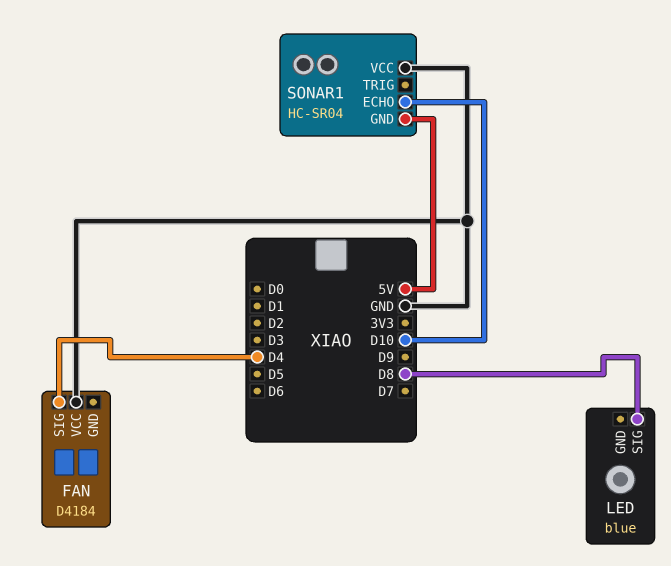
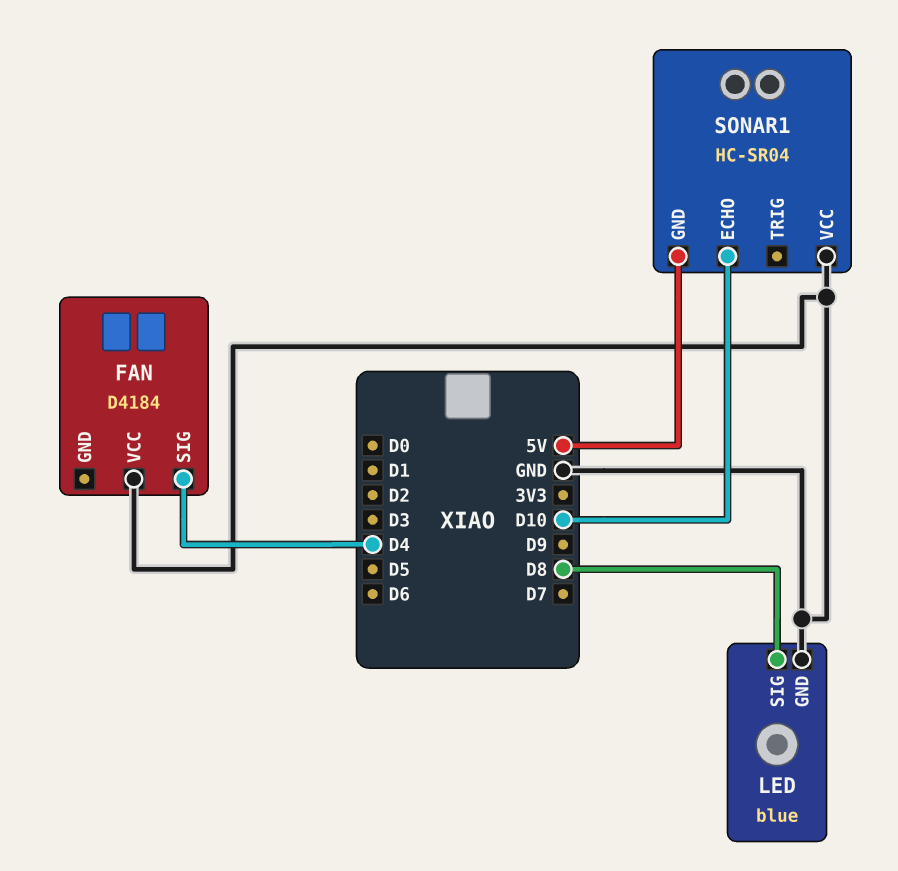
LED pin GND: none -> GND

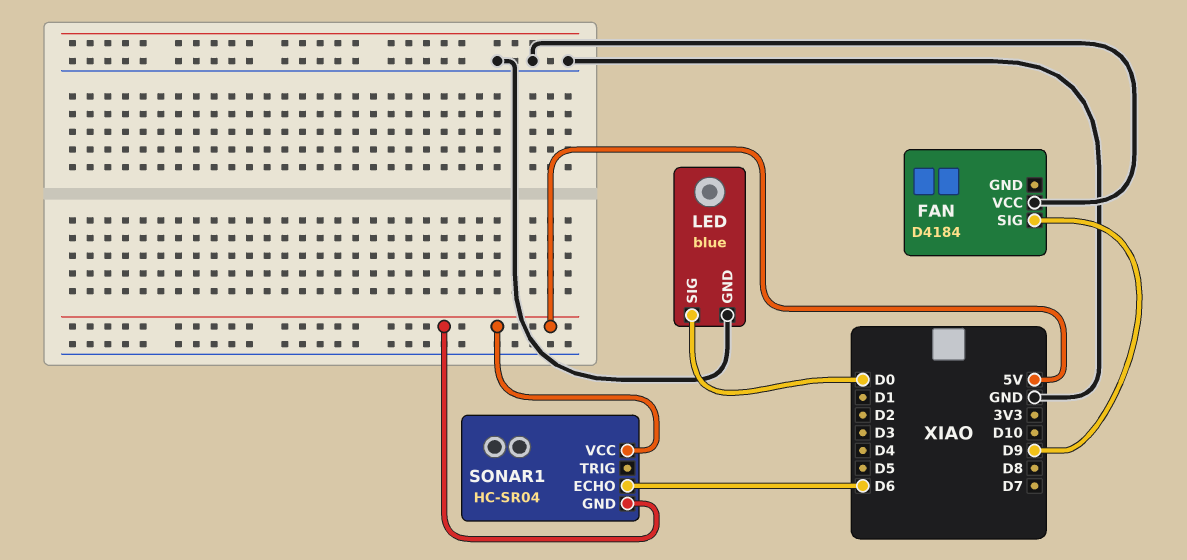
FAN pin SIG: D4 -> D9
LED pin SIG: D8 -> D0
SONAR1 pin ECHO: D10 -> D6
SONAR1 pin VCC: GND -> 5V

